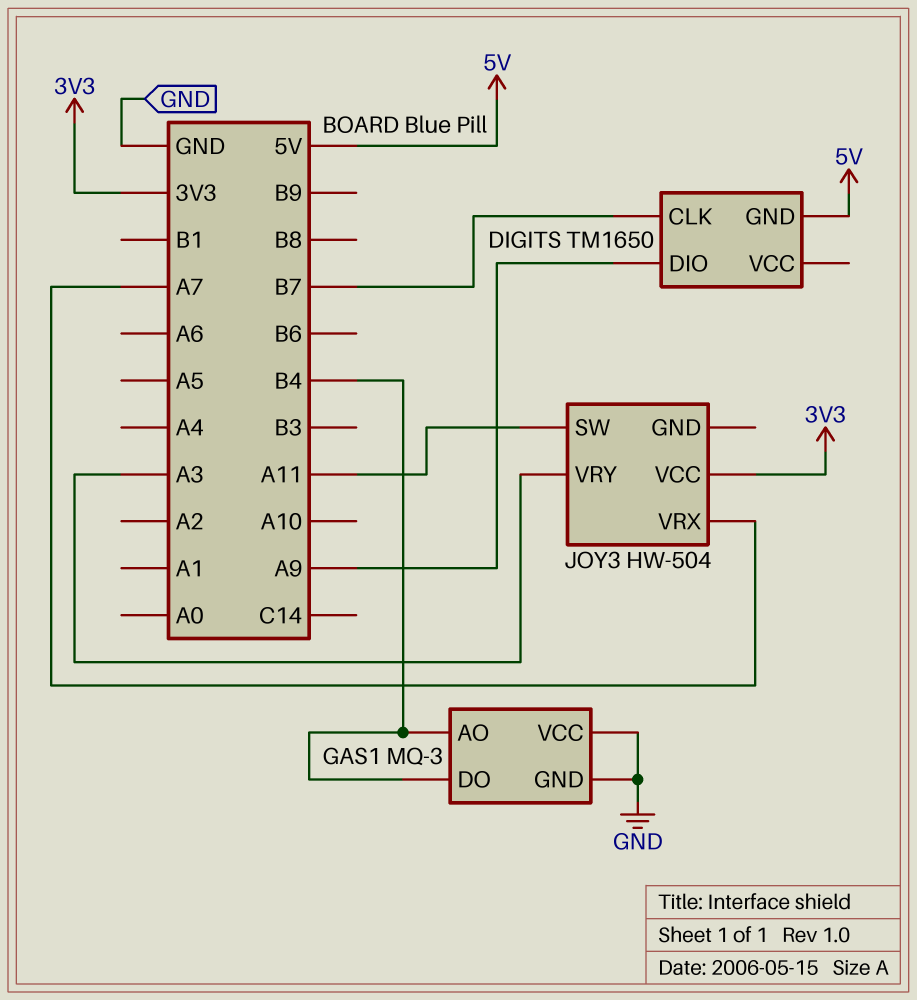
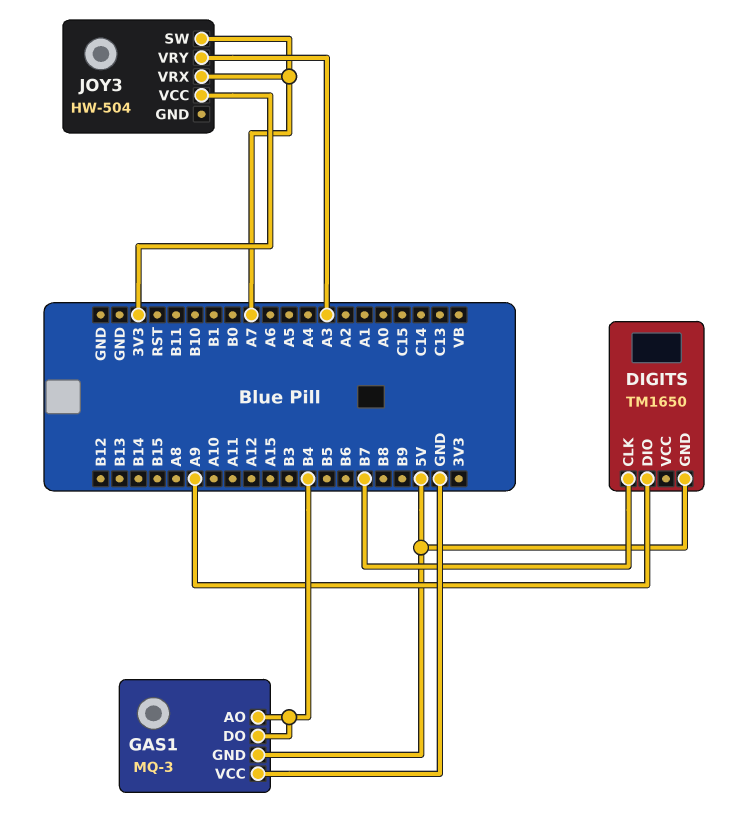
GAS1 pin GND: GND -> 5V
JOY3 pin SW: A11 -> A7

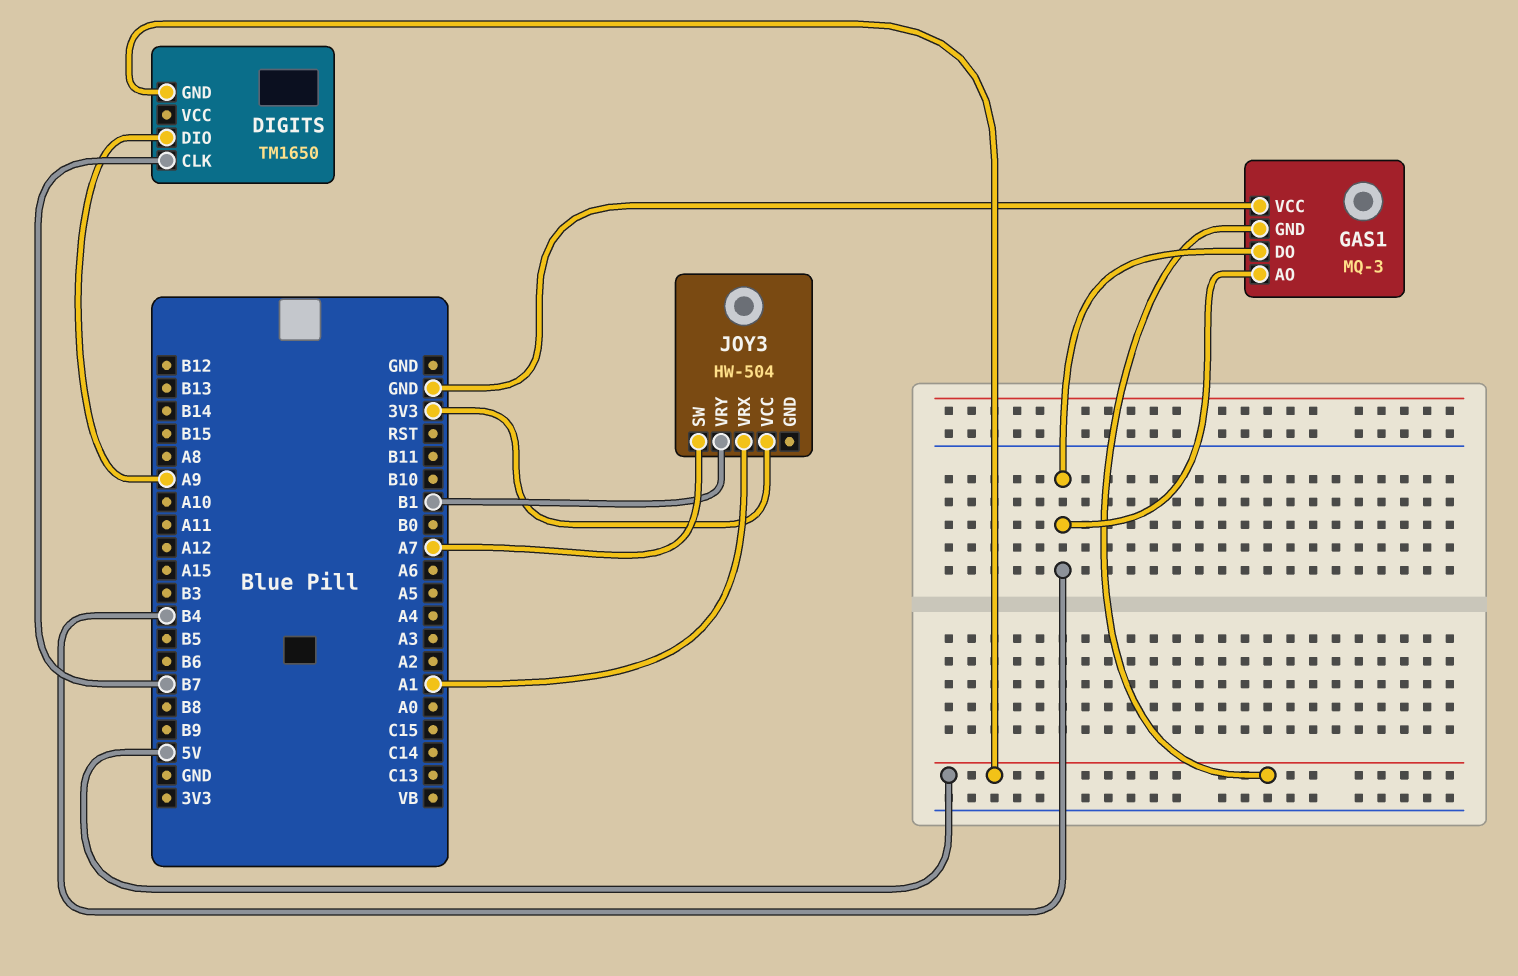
JOY3 pin VRX: A7 -> A1
JOY3 pin VRY: A3 -> B1

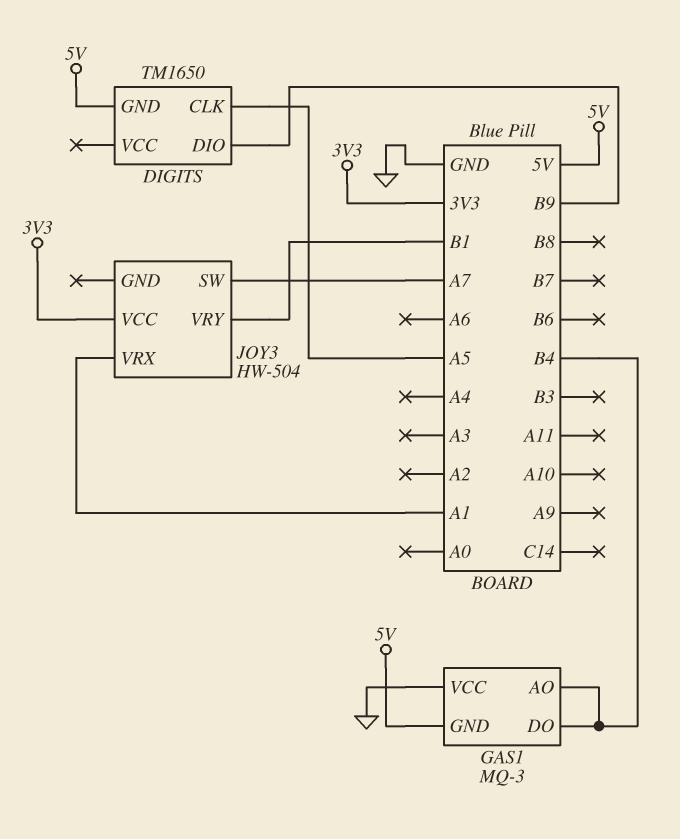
DIGITS pin CLK: B7 -> A5
DIGITS pin DIO: A9 -> B9

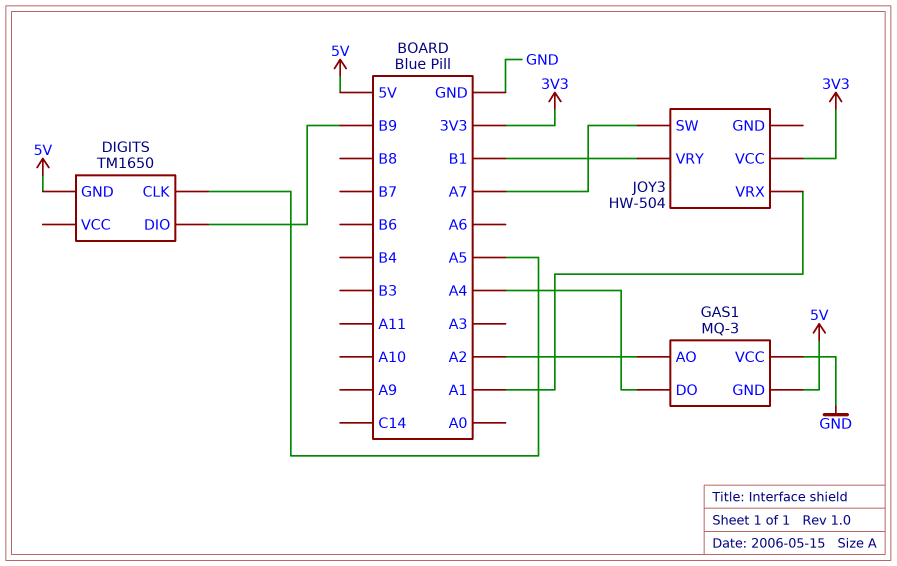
GAS1 pin AO: B4 -> A2
GAS1 pin DO: B4 -> A4

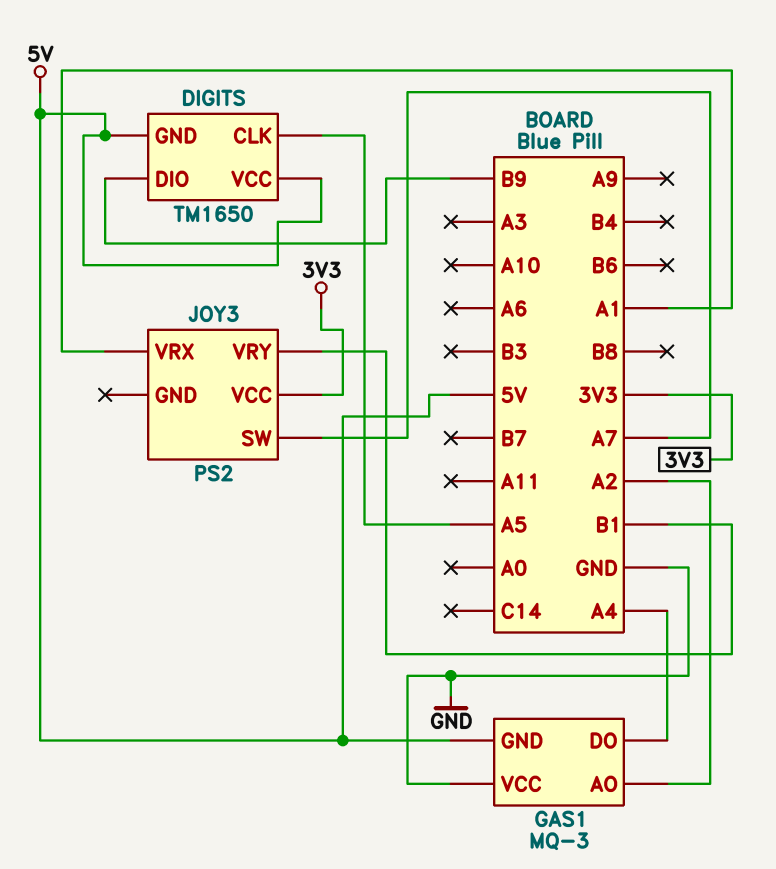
DIGITS pin VCC: none -> 5V
JOY3: HW-504 -> PS2

